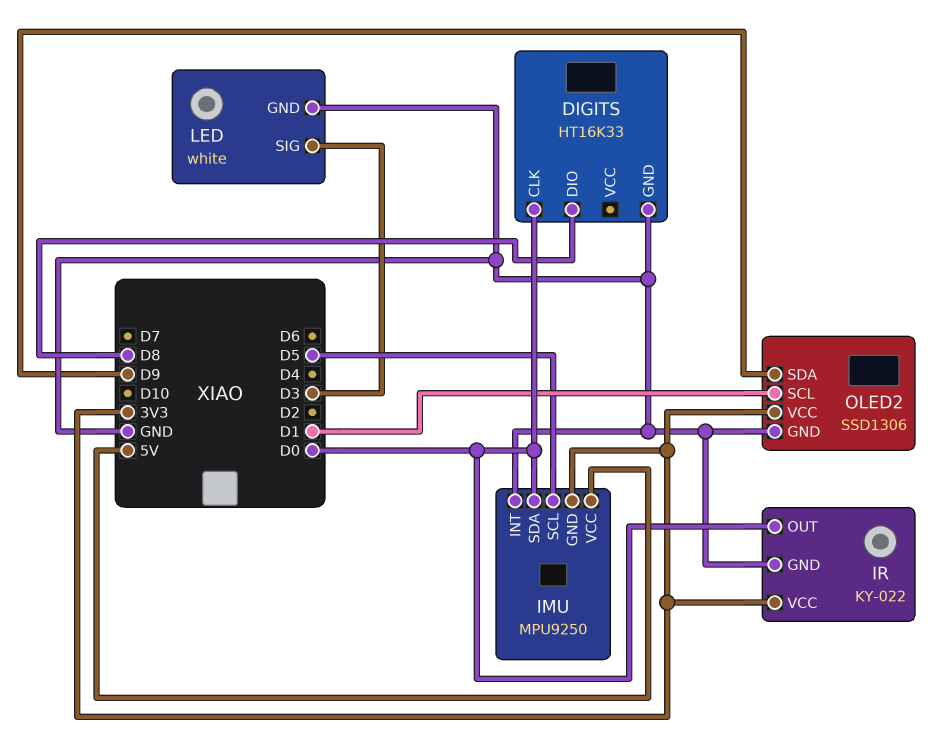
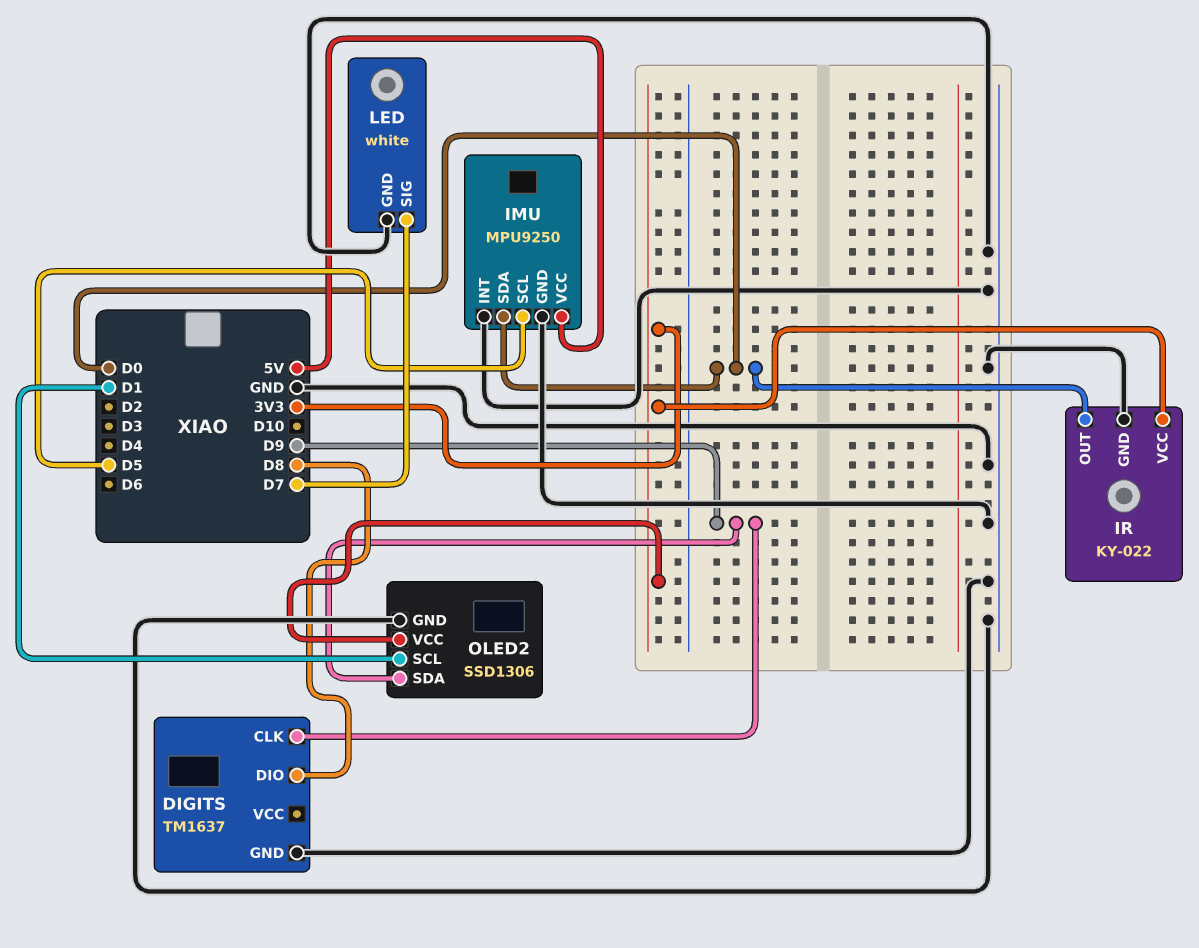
DIGITS: HT16K33 -> TM1637
DIGITS pin CLK: D0 -> D9
IMU pin GND: 3V3 -> GND
LED pin SIG: D3 -> D7

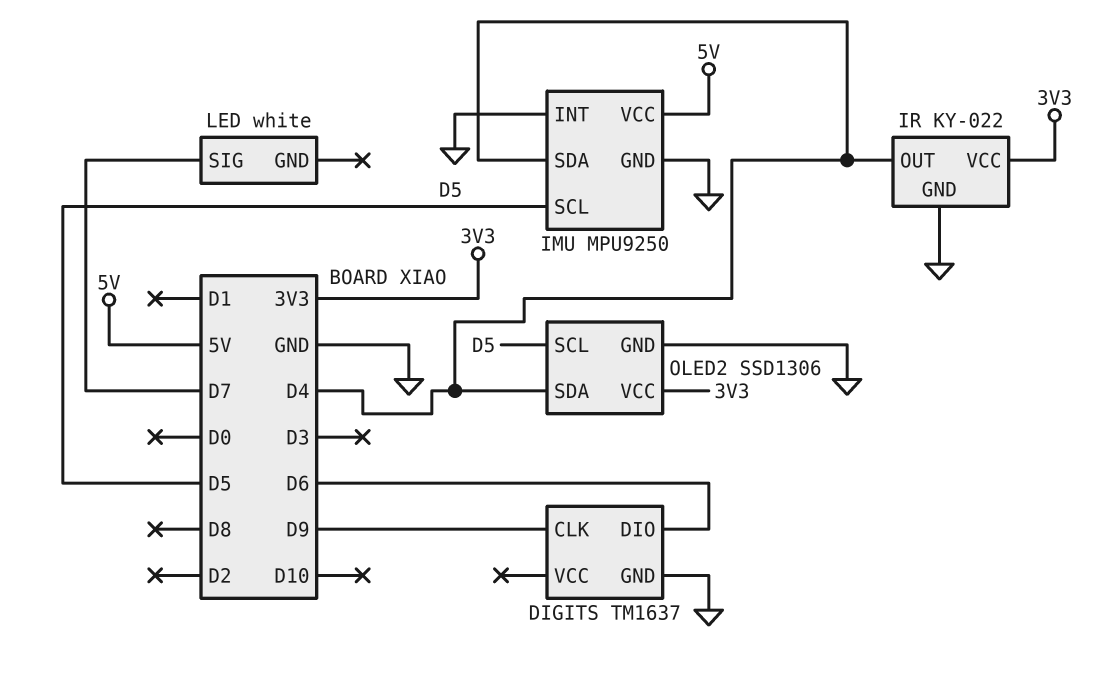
DIGITS pin DIO: D8 -> D6
IMU pin SDA: D0 -> D4
IR pin OUT: D0 -> D4
LED pin GND: GND -> none
OLED2 pin SCL: D1 -> D5
OLED2 pin SDA: D9 -> D4

